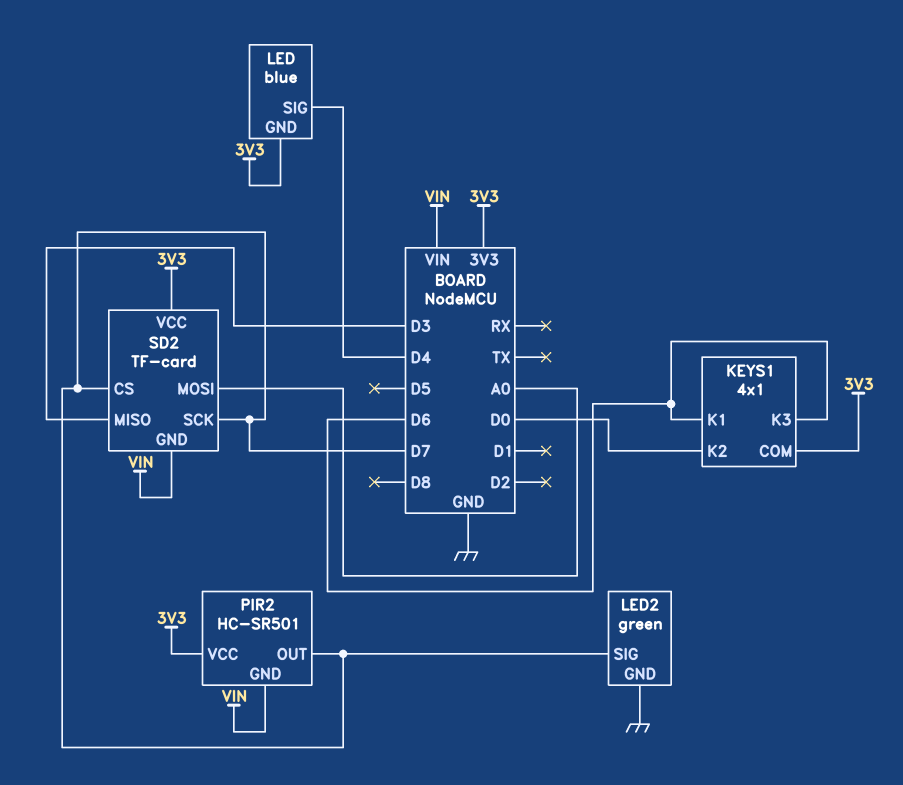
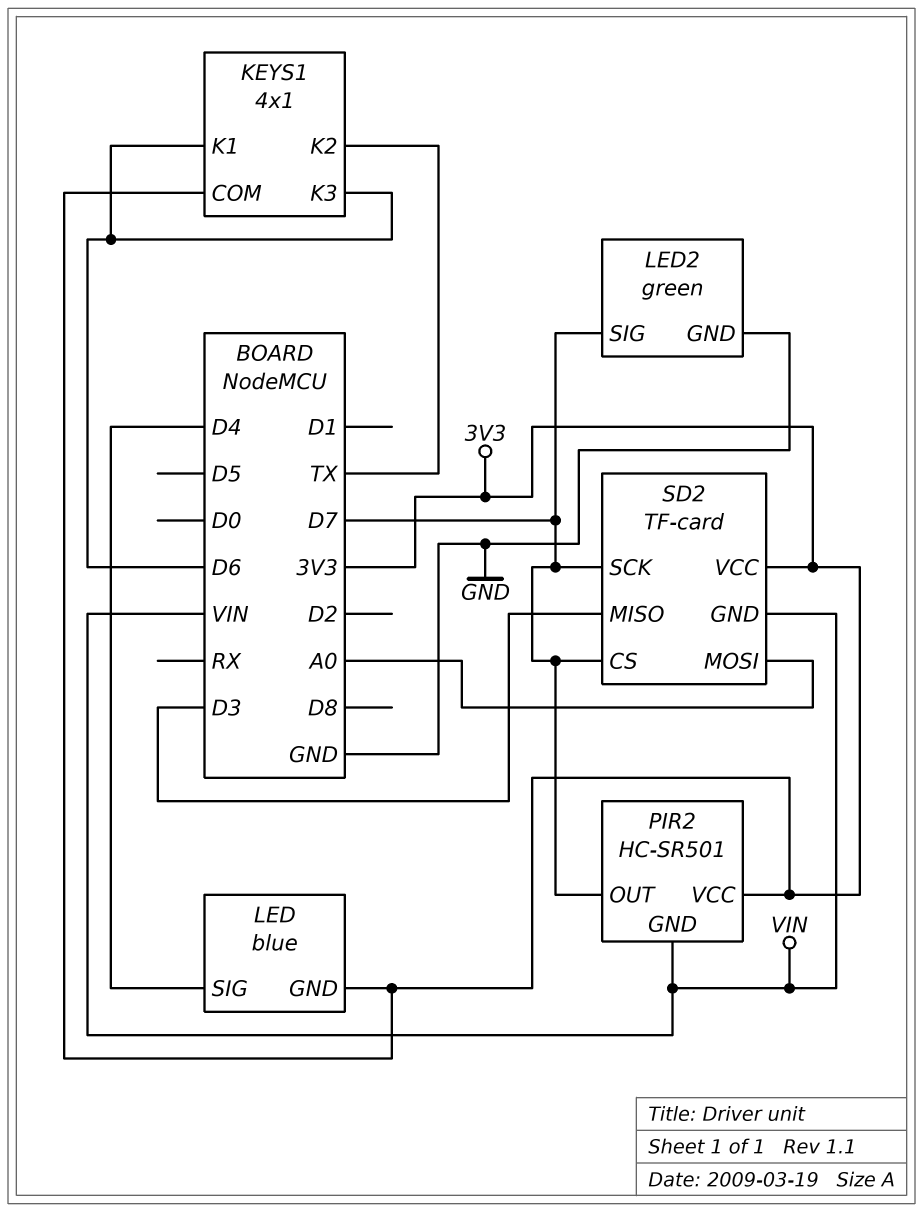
KEYS1 pin K2: D0 -> TX

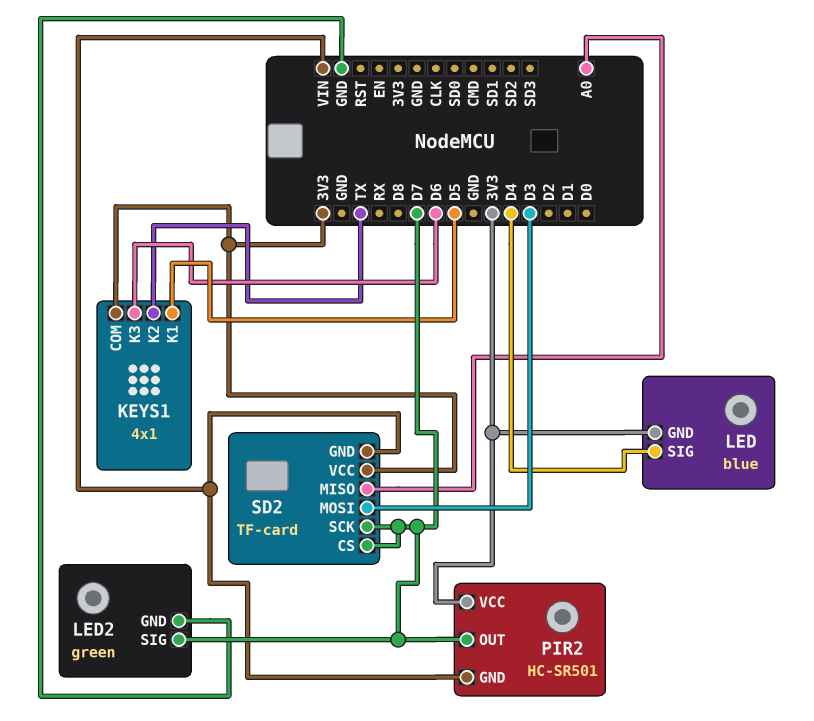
KEYS1 pin K1: D6 -> D5
SD2 pin MISO: D3 -> A0
SD2 pin MOSI: A0 -> D3

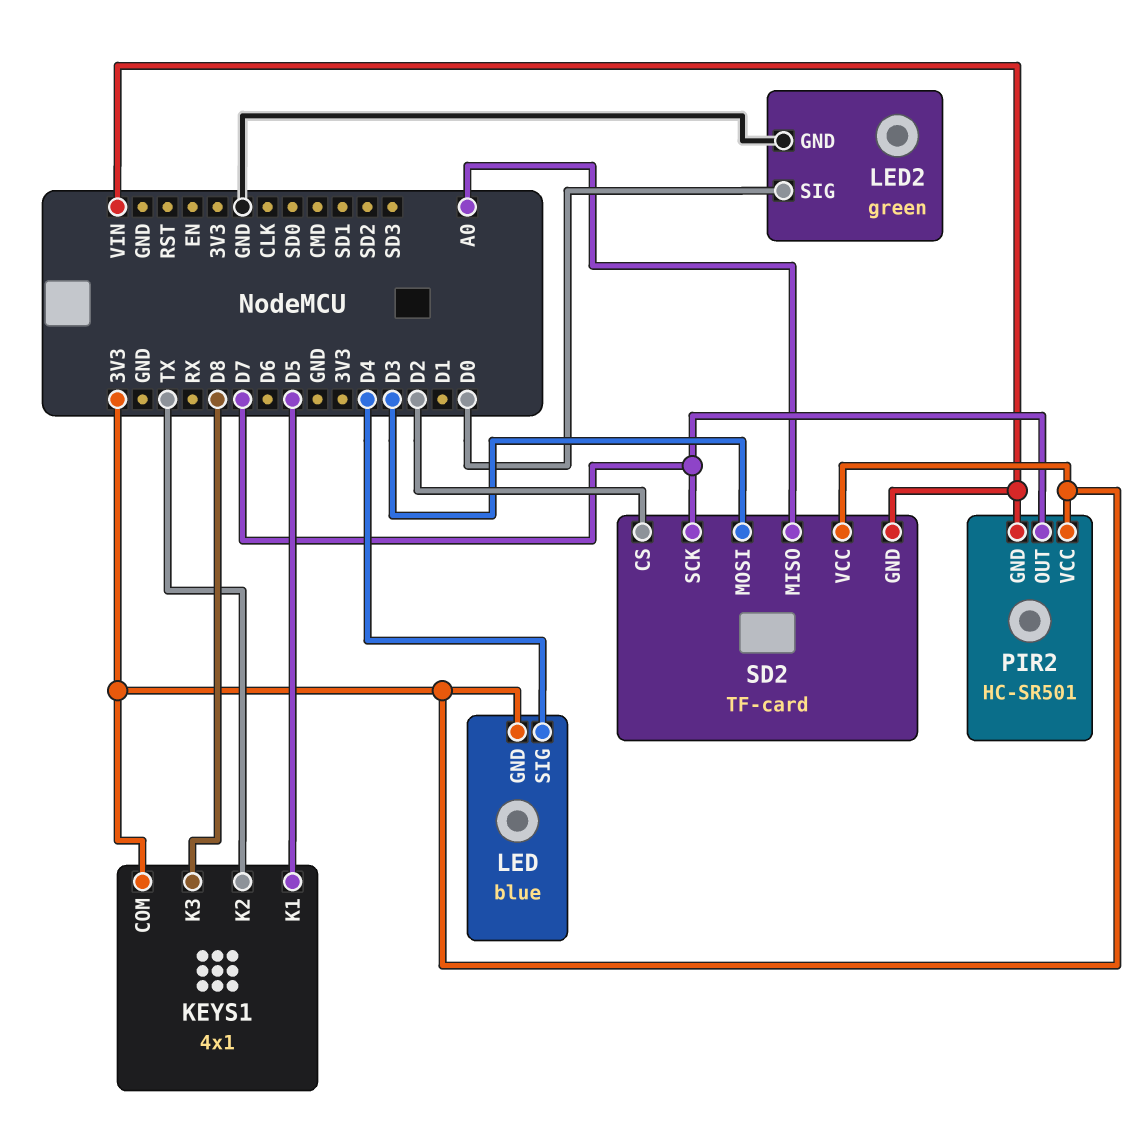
KEYS1 pin K3: D6 -> D8
LED2 pin SIG: D7 -> D0
SD2 pin CS: D7 -> D2

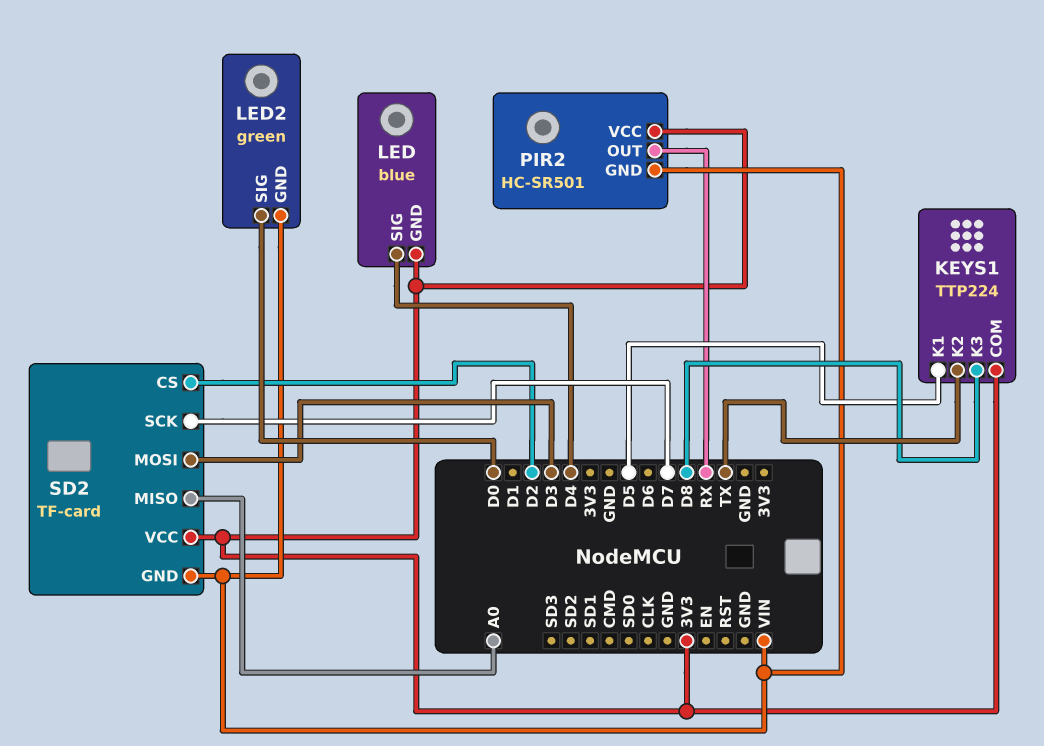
KEYS1: 4x1 -> TTP224
LED2 pin GND: GND -> VIN
PIR2 pin OUT: D7 -> RX

